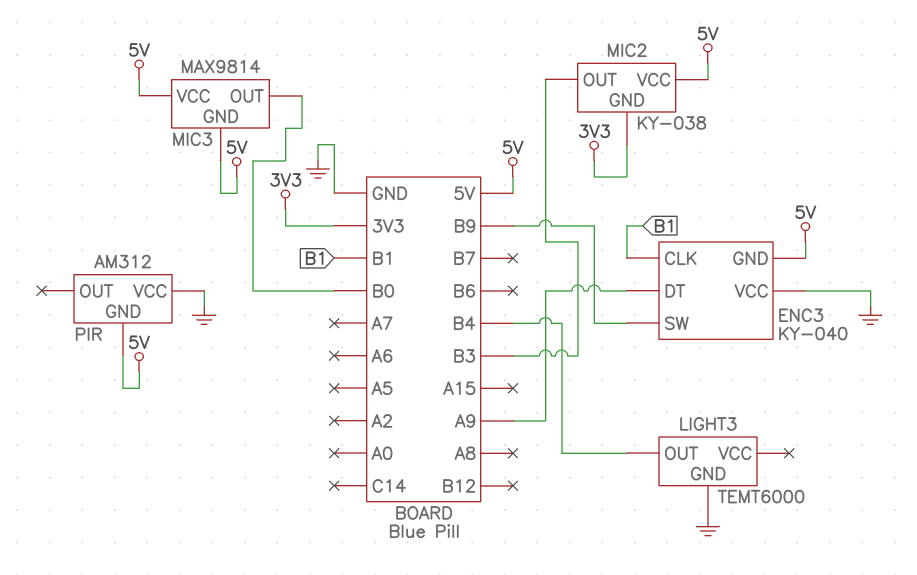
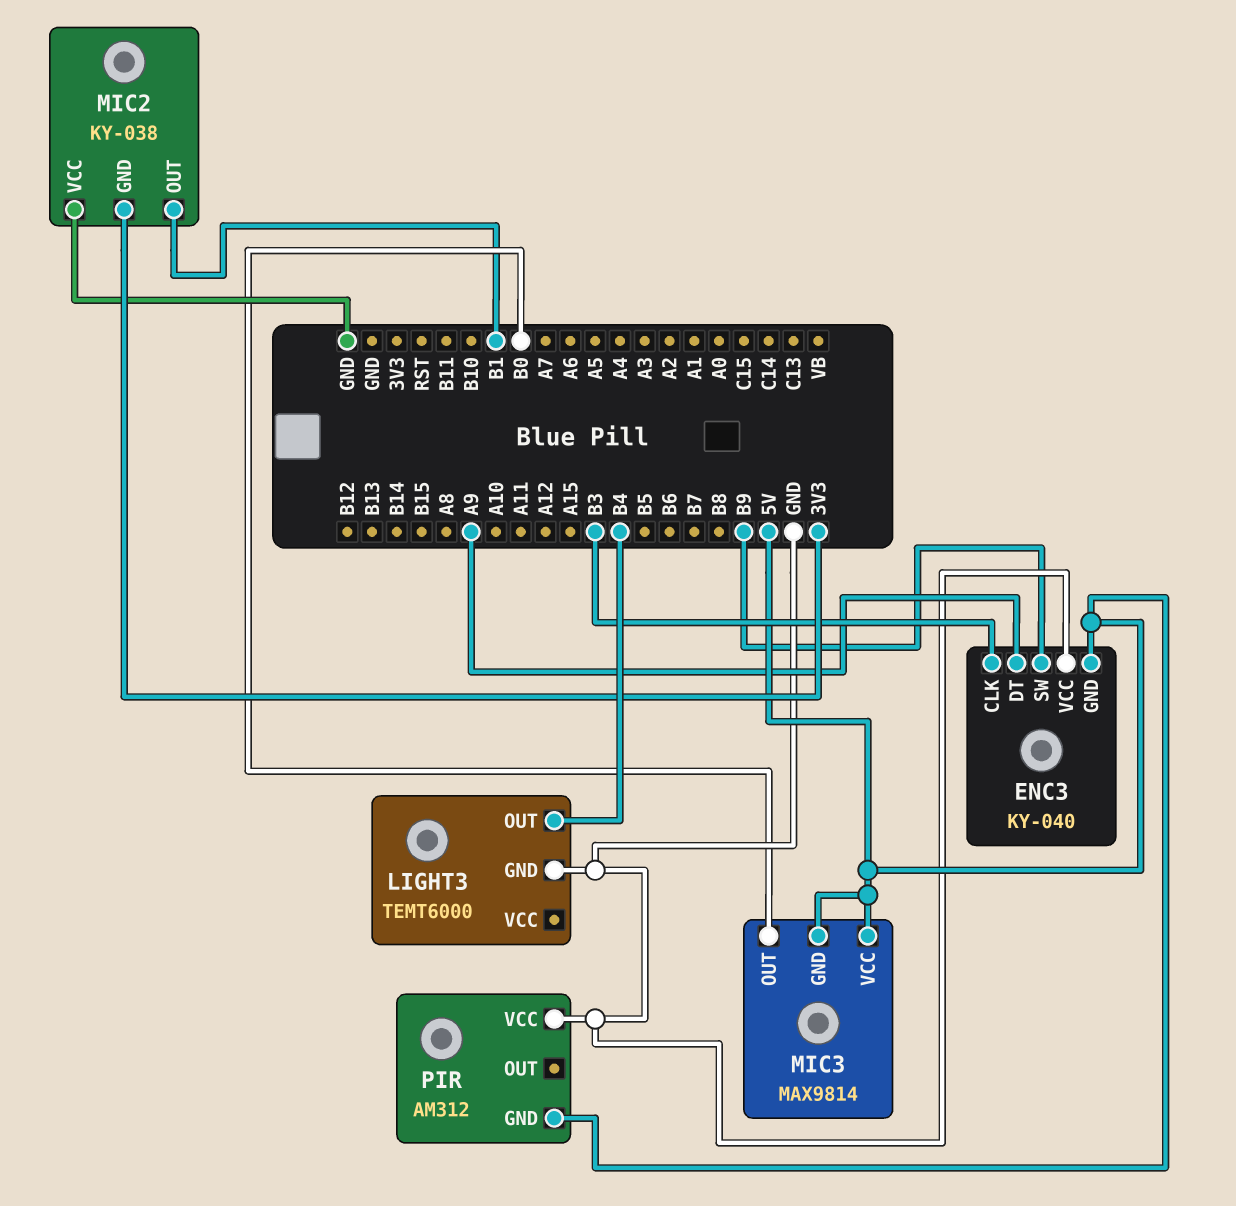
ENC3 pin CLK: B1 -> B3
MIC2 pin OUT: B3 -> B1
MIC2 pin VCC: 5V -> GND

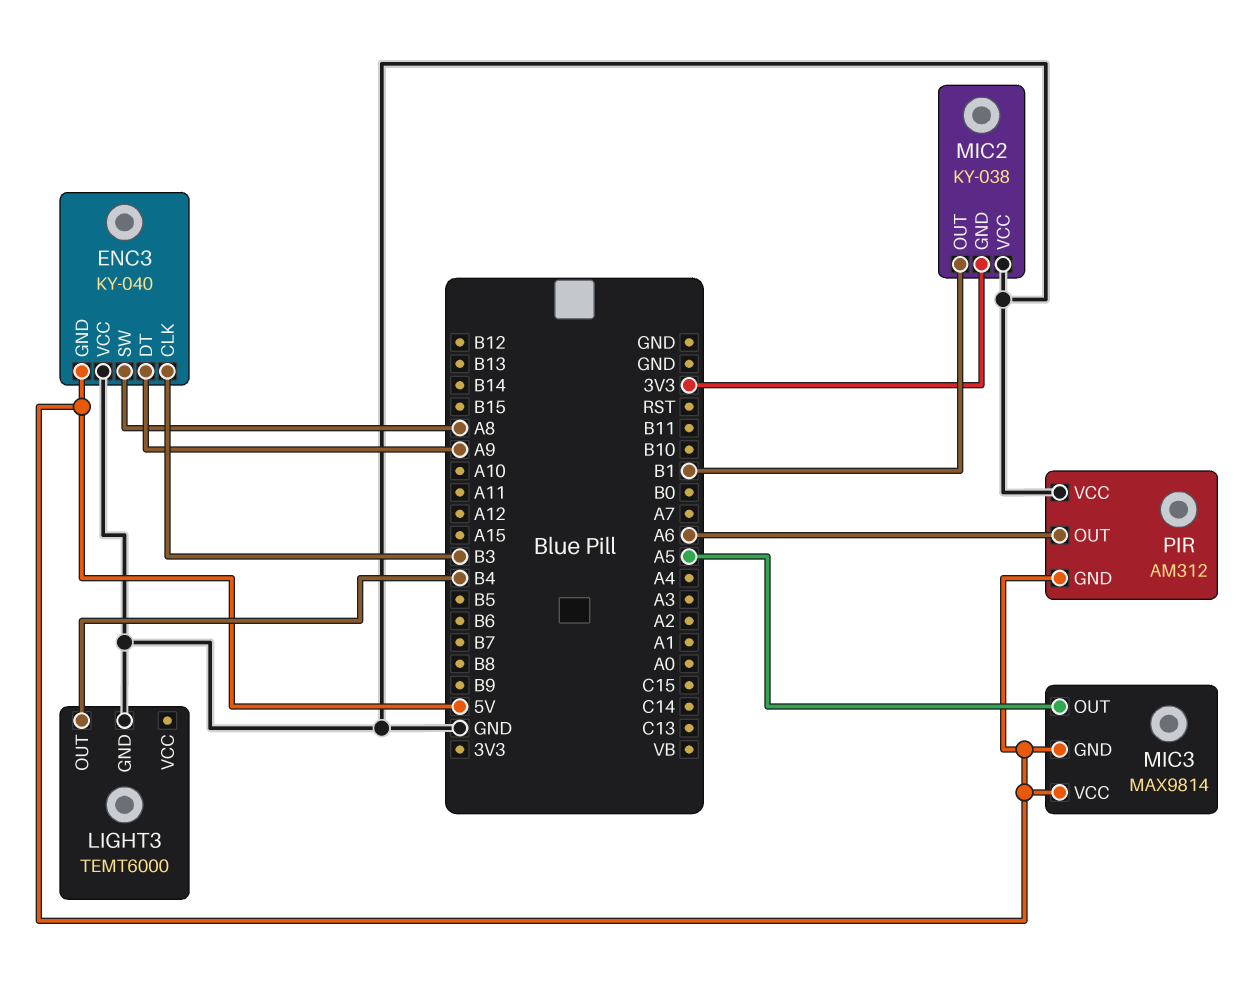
ENC3 pin SW: B9 -> A8
MIC3 pin OUT: B0 -> A5
PIR pin OUT: none -> A6

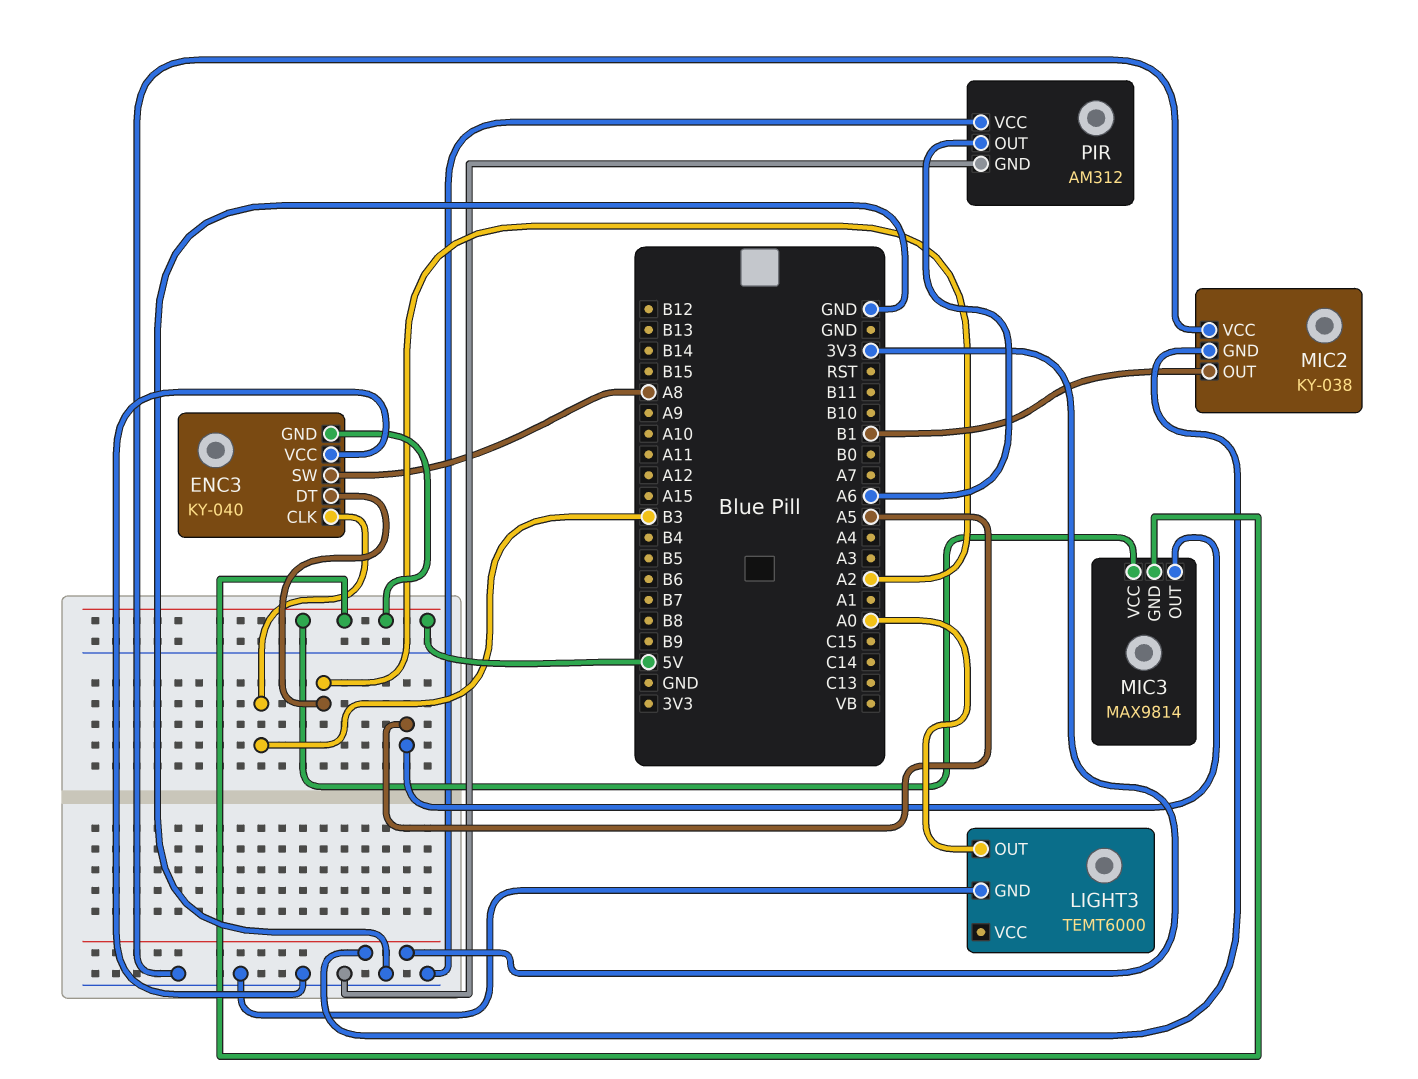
ENC3 pin DT: A9 -> A2
LIGHT3 pin OUT: B4 -> A0
PIR pin GND: 5V -> GND

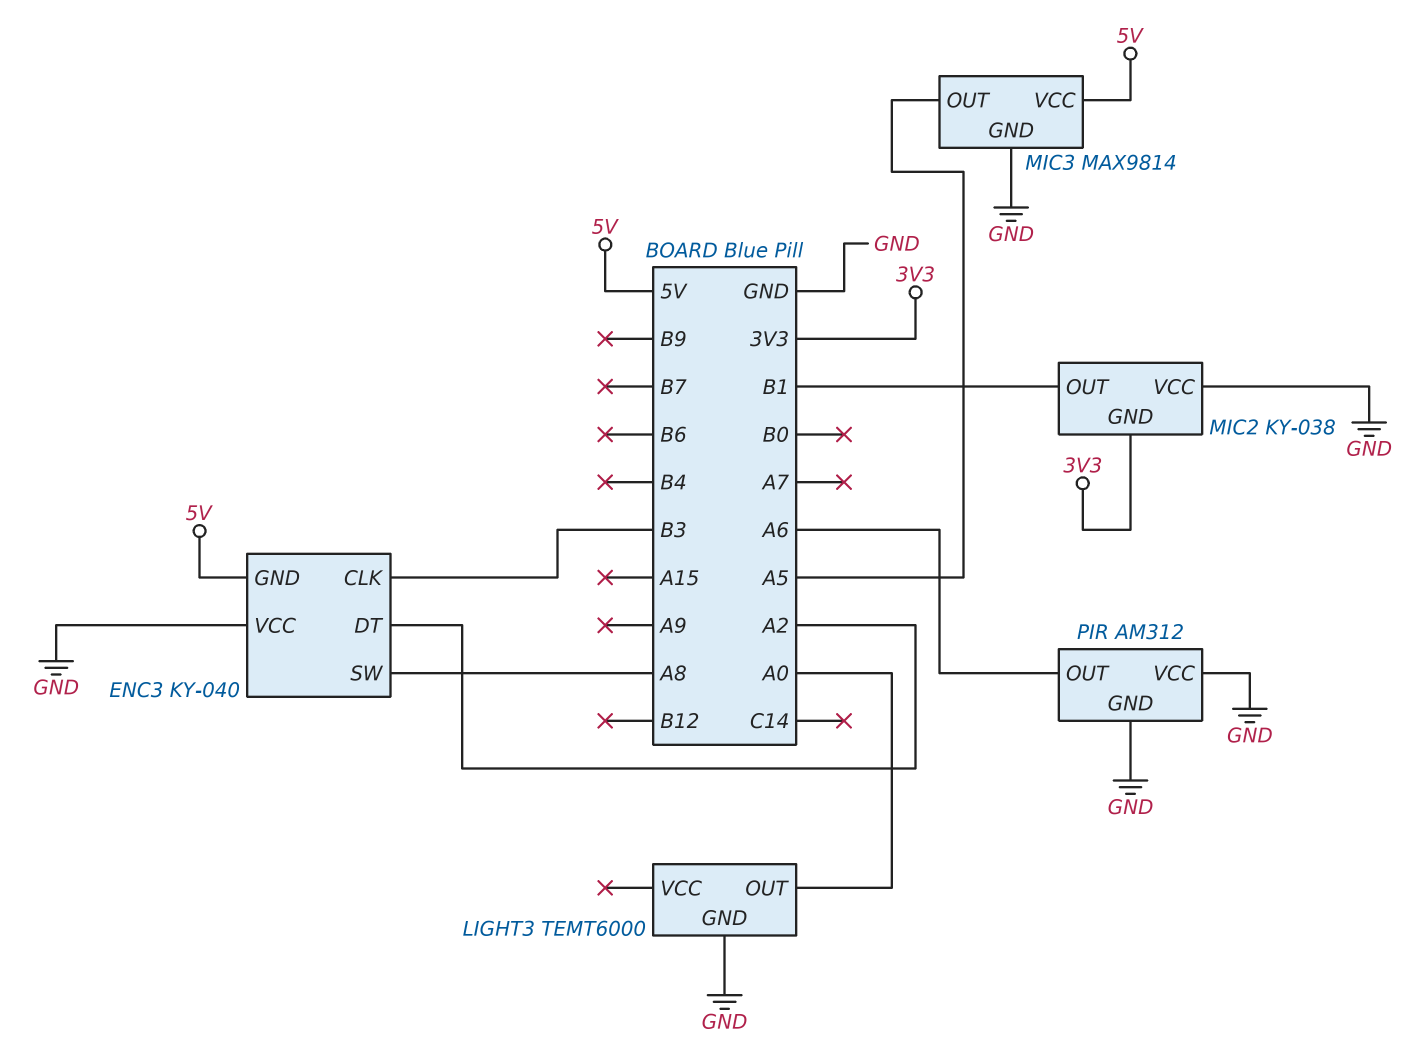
MIC3 pin GND: 5V -> GND

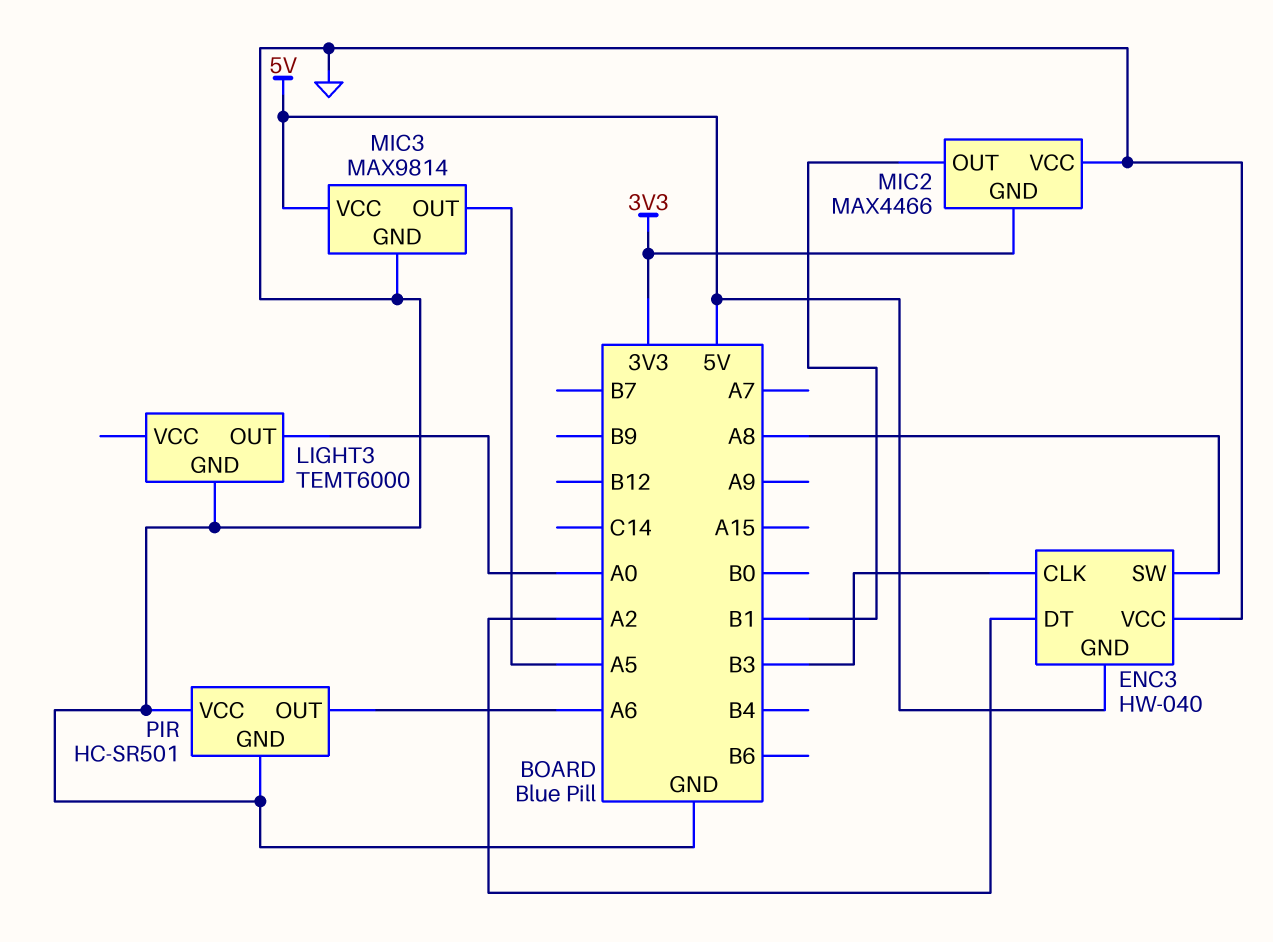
ENC3: KY-040 -> HW-040
MIC2: KY-038 -> MAX4466
PIR: AM312 -> HC-SR501

